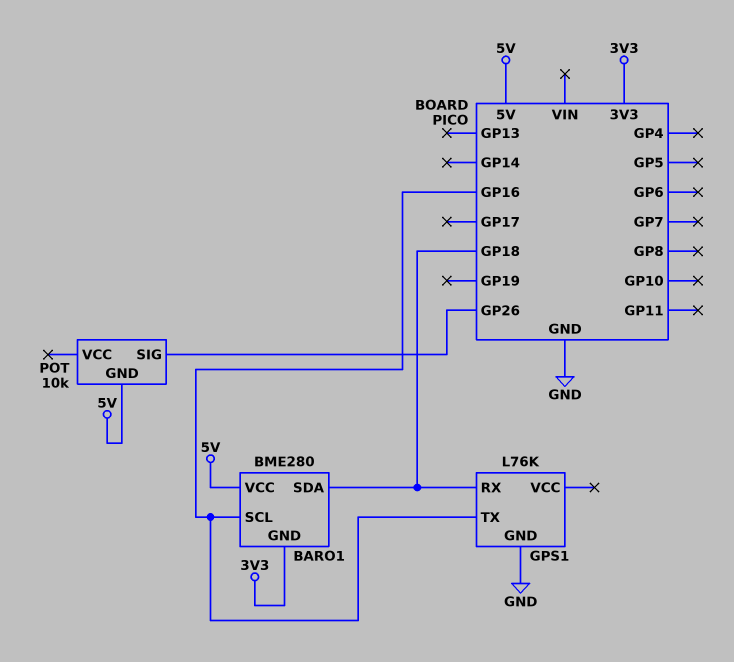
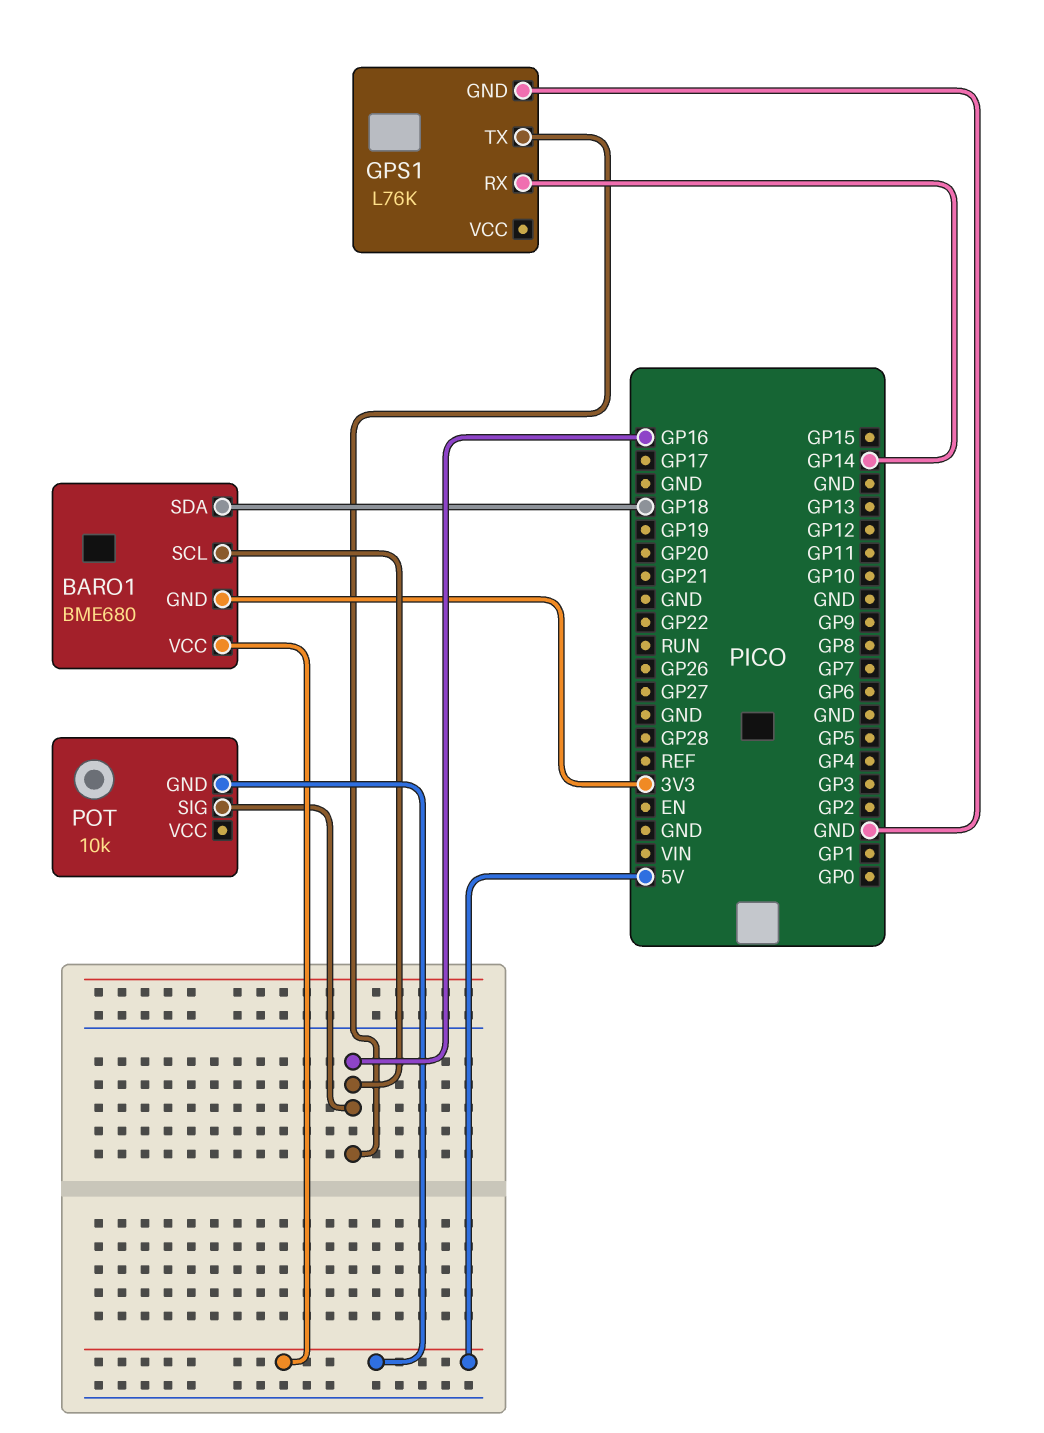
BARO1: BME280 -> BME680
GPS1 pin RX: GP18 -> GP14
POT pin SIG: GP26 -> GP16

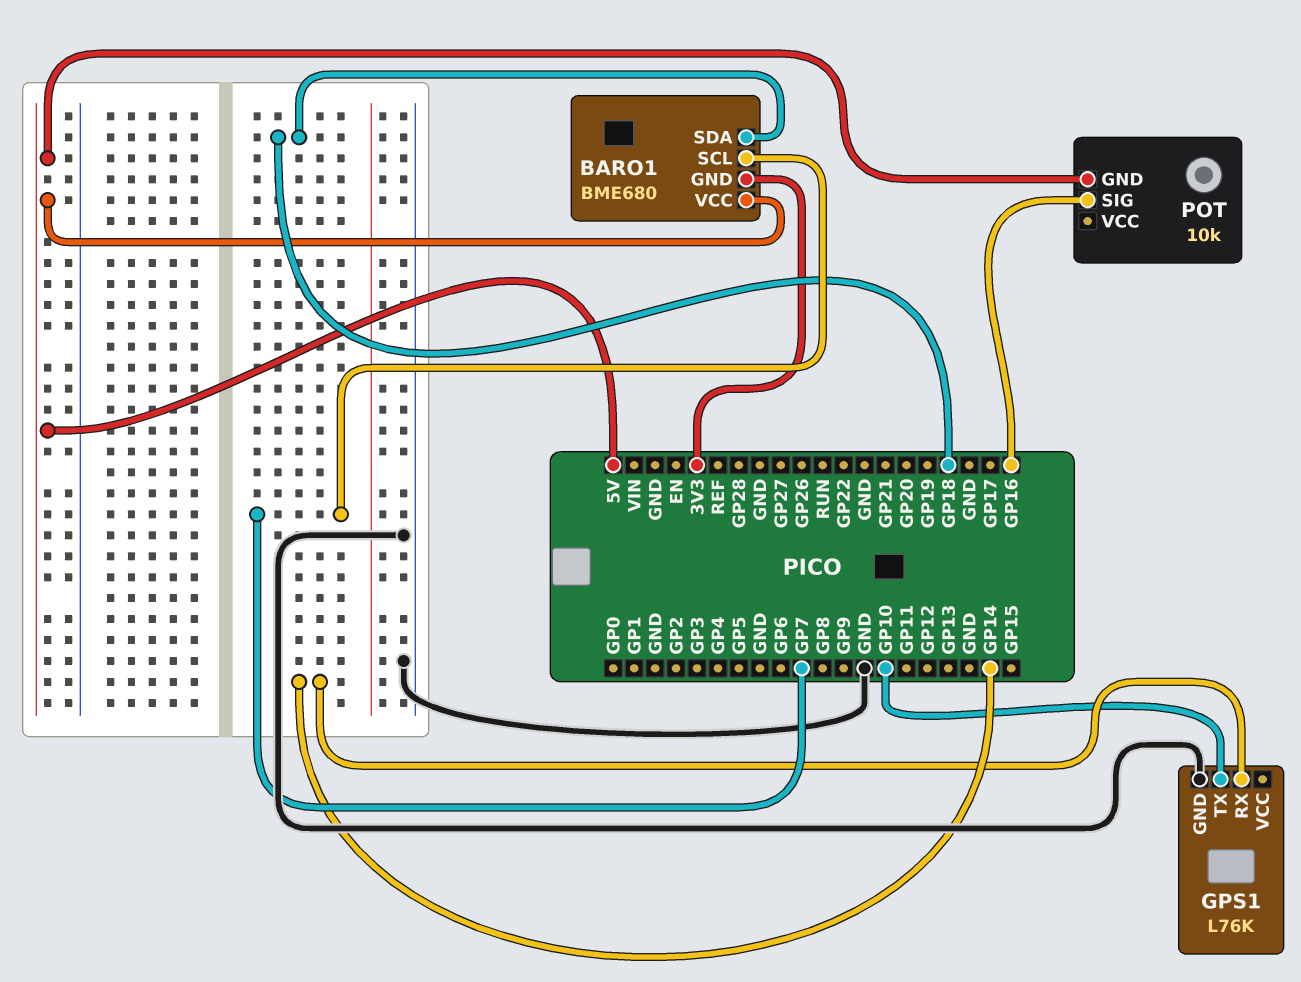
BARO1 pin SCL: GP16 -> GP7
GPS1 pin TX: GP16 -> GP10

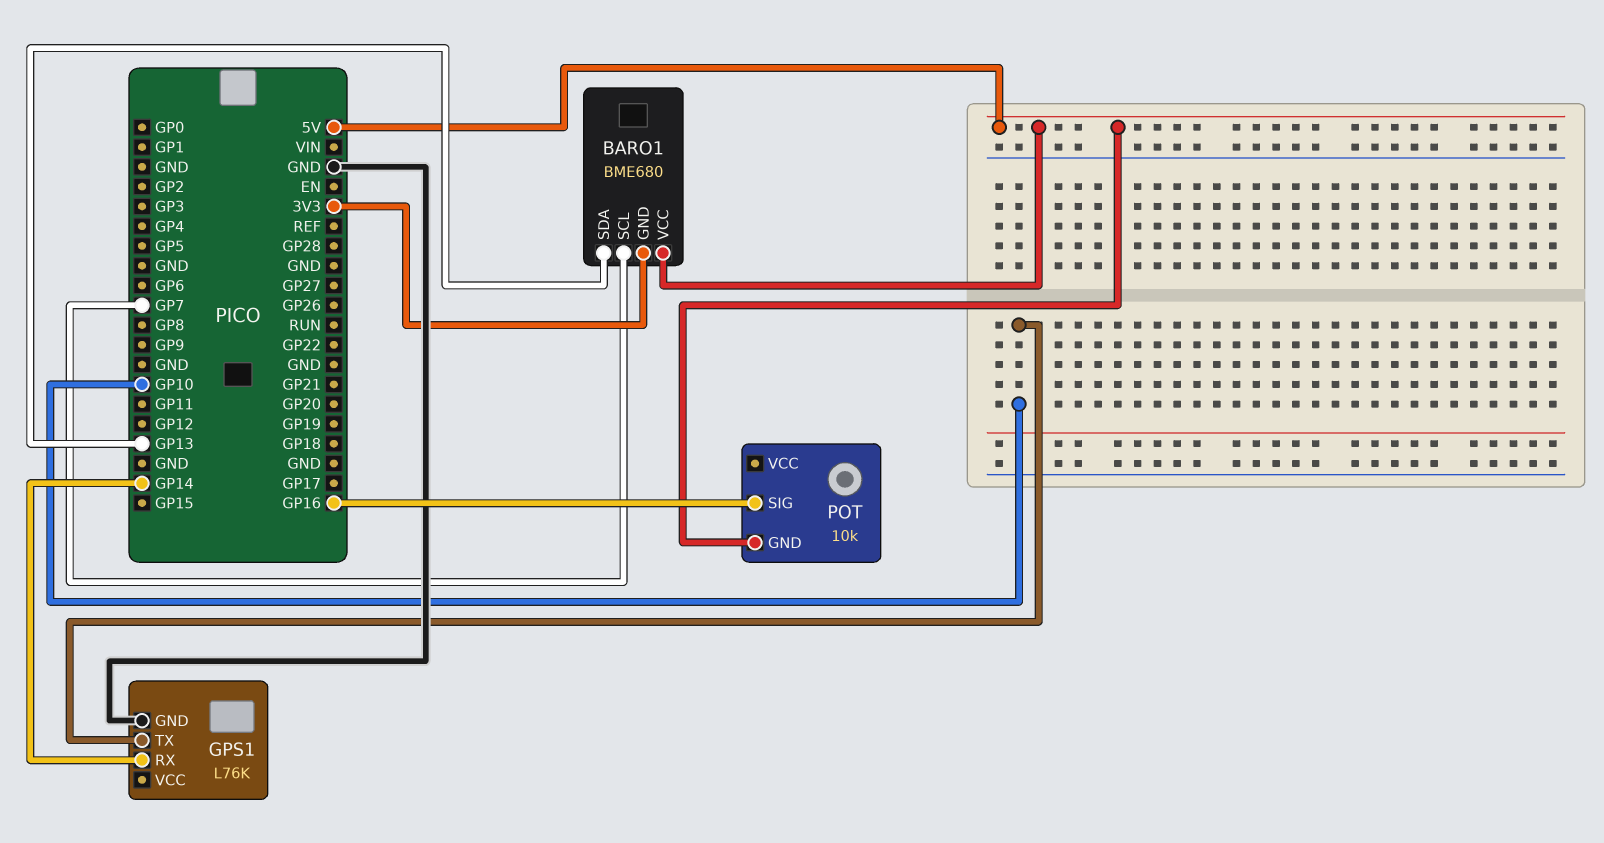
BARO1 pin SDA: GP18 -> GP13

